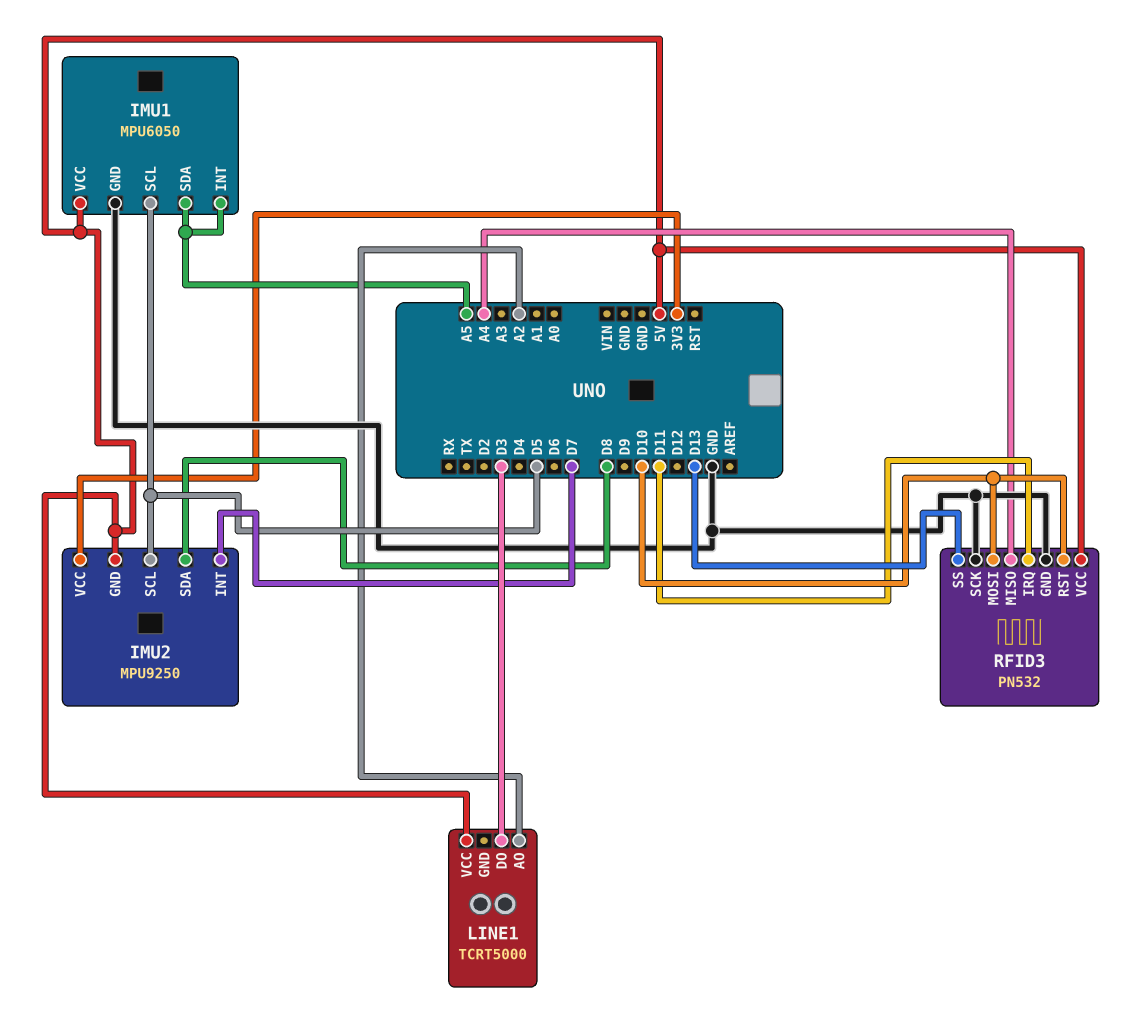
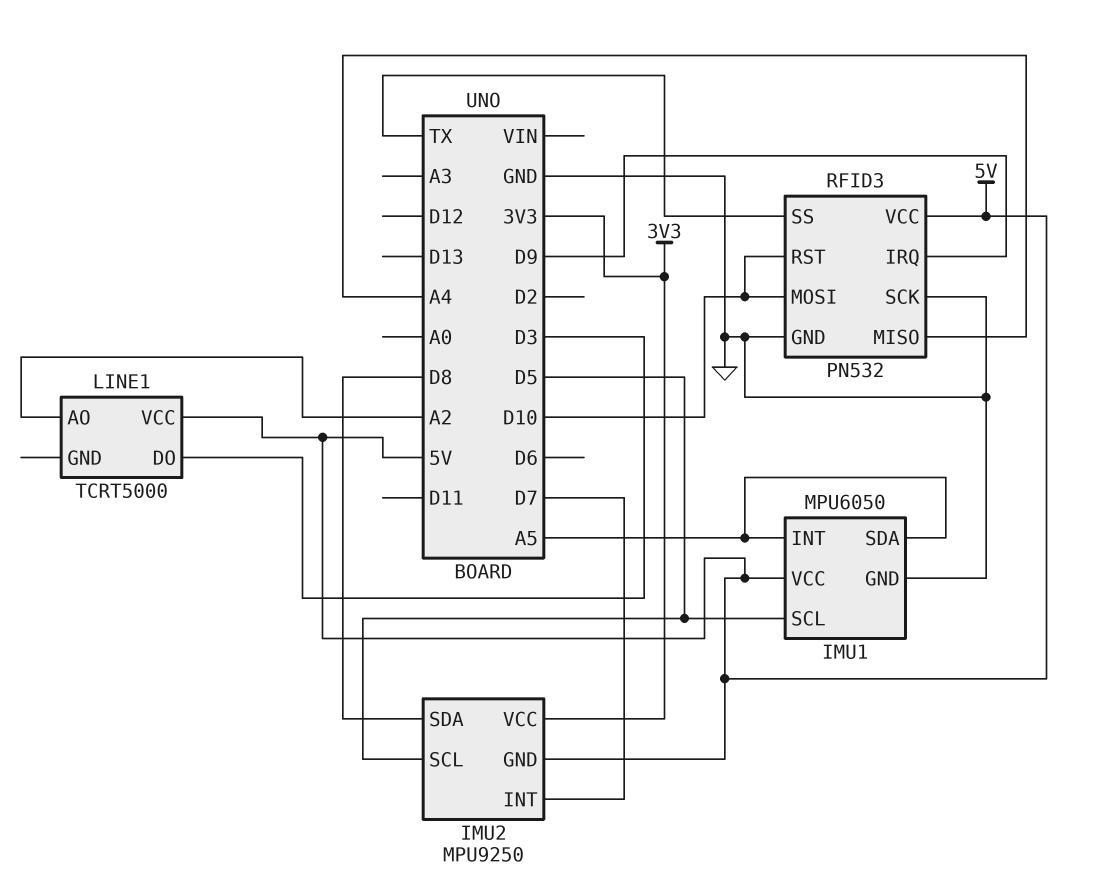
RFID3 pin IRQ: D11 -> D9
RFID3 pin SS: D13 -> TX

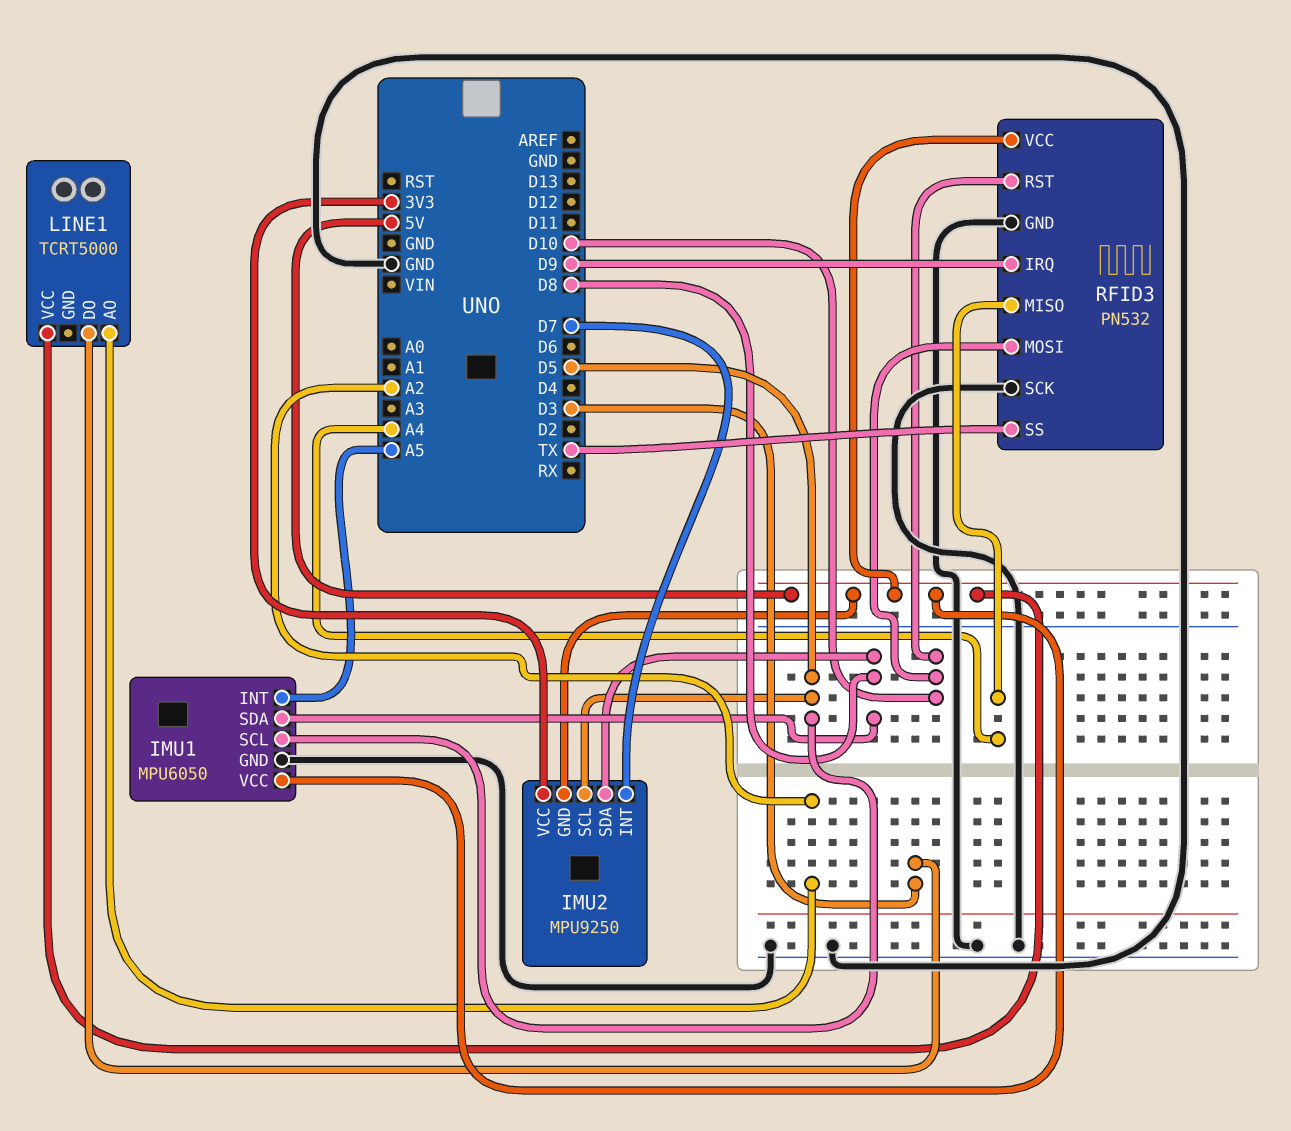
IMU1 pin SDA: A5 -> D8

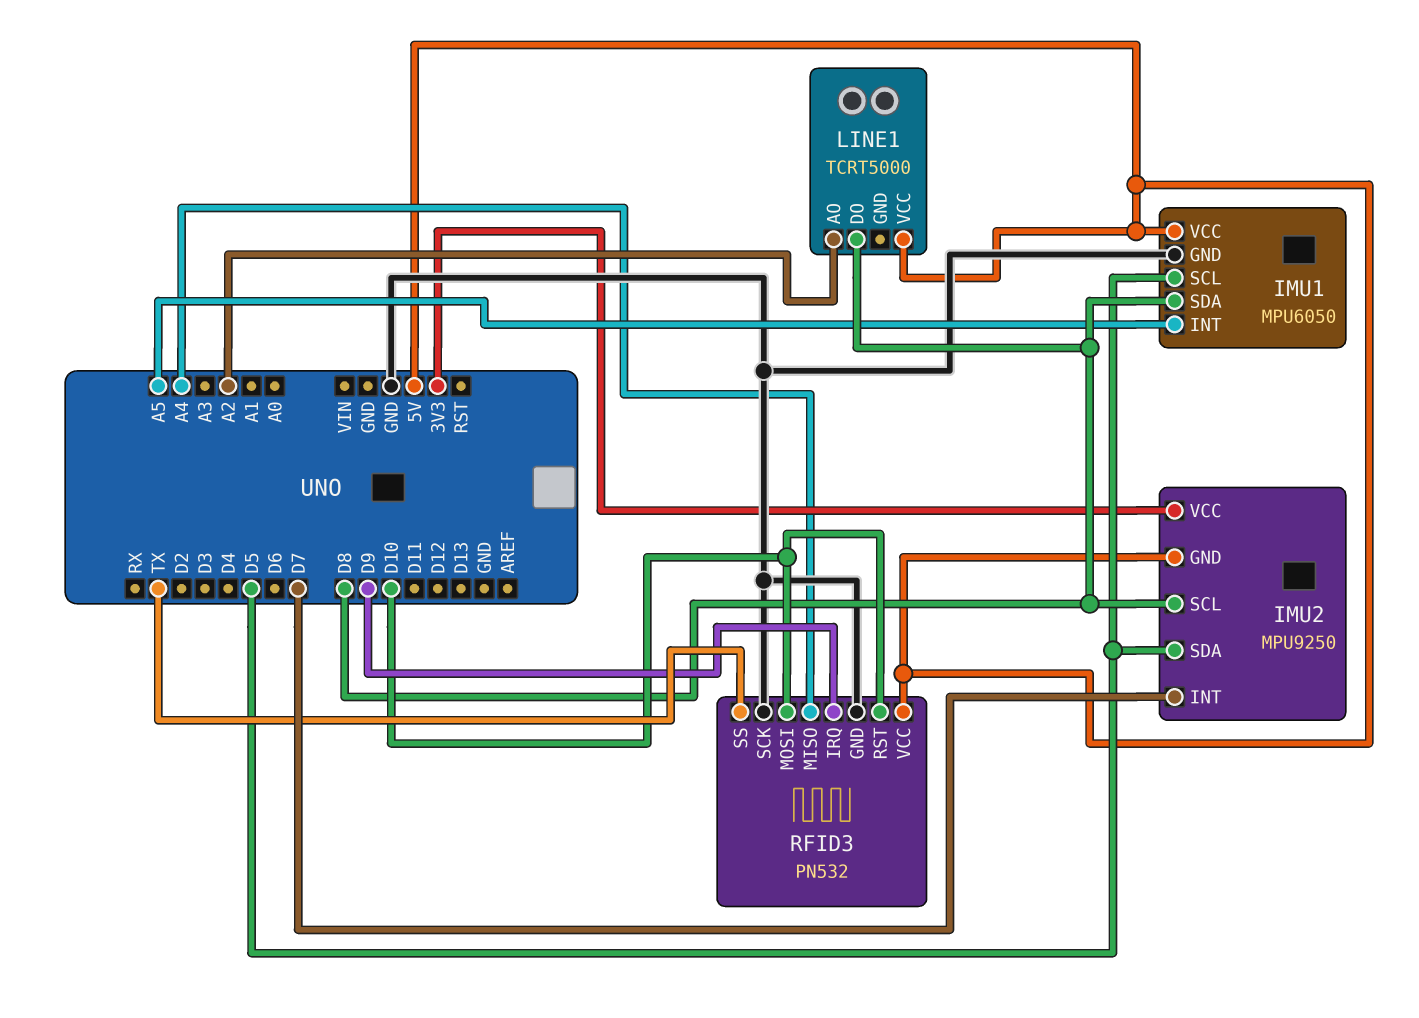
IMU2 pin SCL: D5 -> D8
IMU2 pin SDA: D8 -> D5
LINE1 pin DO: D3 -> D8

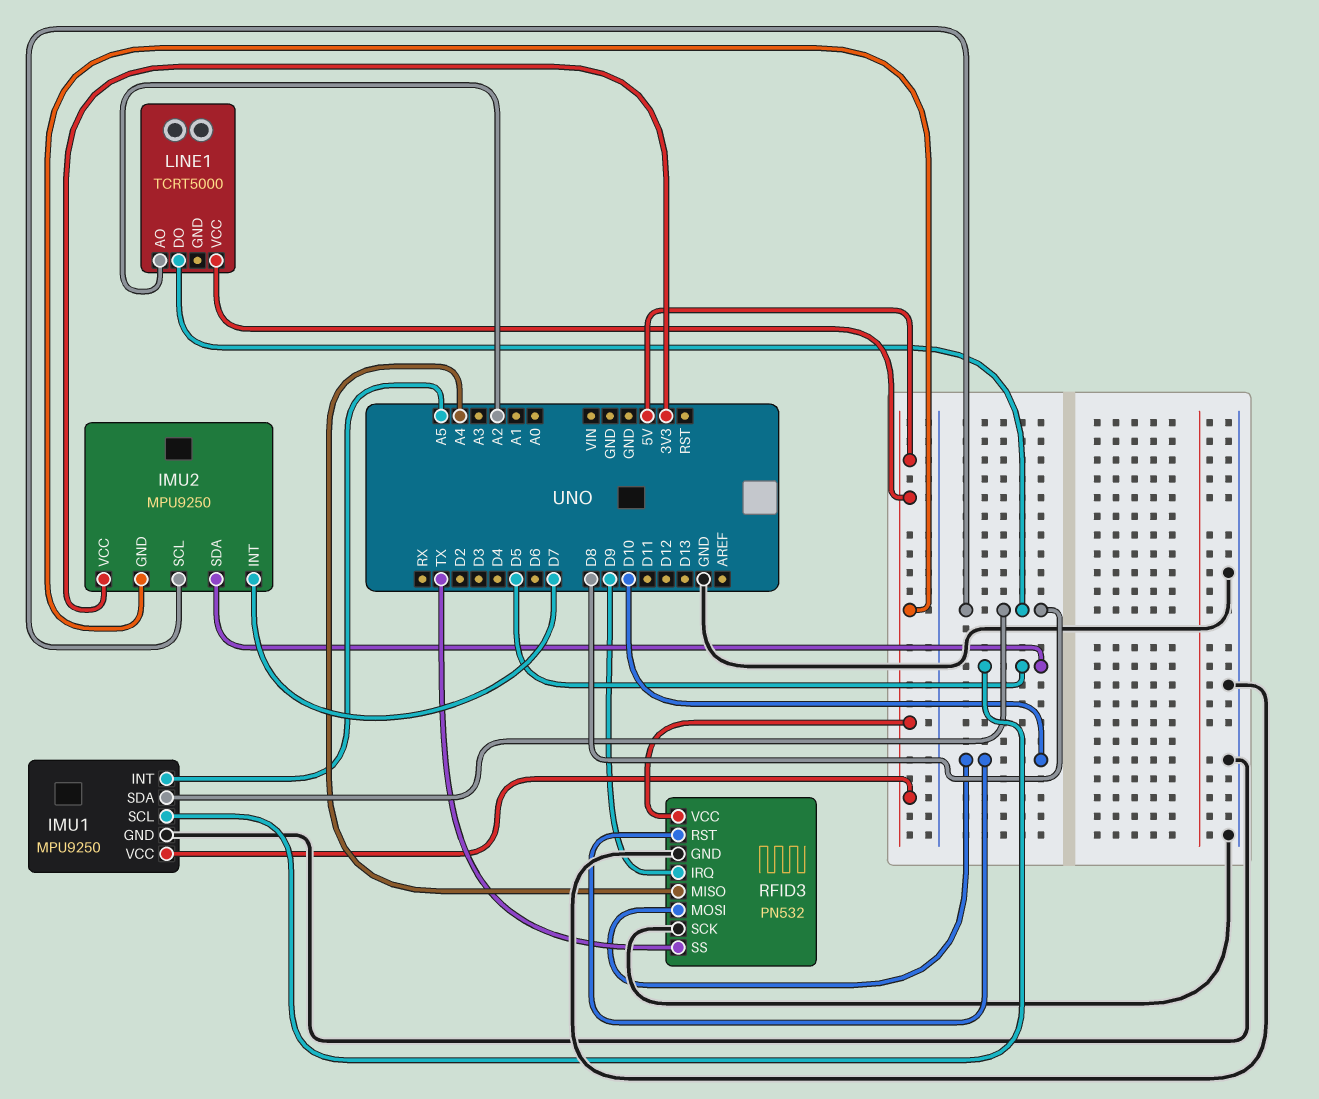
IMU1: MPU6050 -> MPU9250

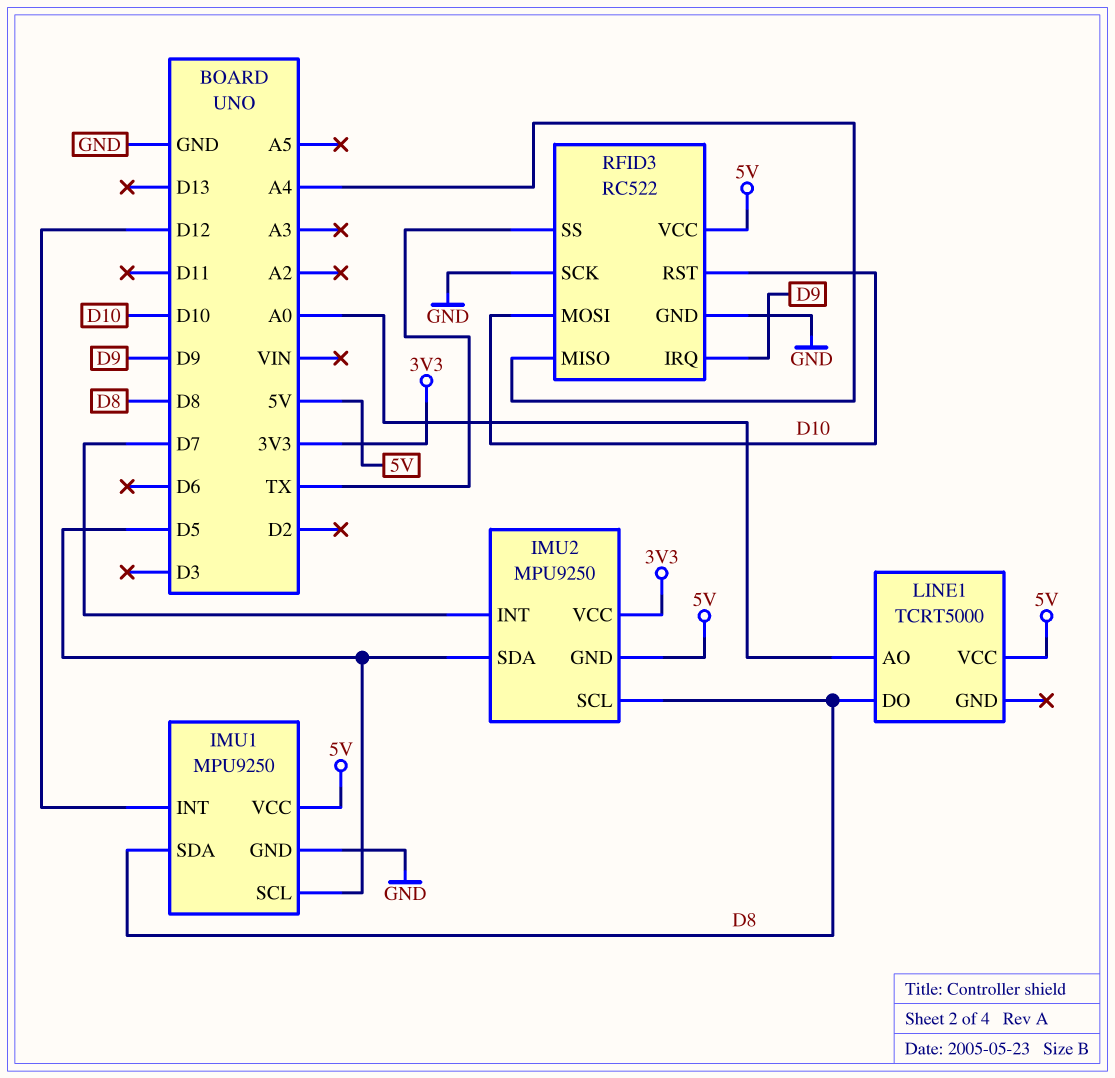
IMU1 pin INT: A5 -> D12
LINE1 pin AO: A2 -> A0
RFID3: PN532 -> RC522

